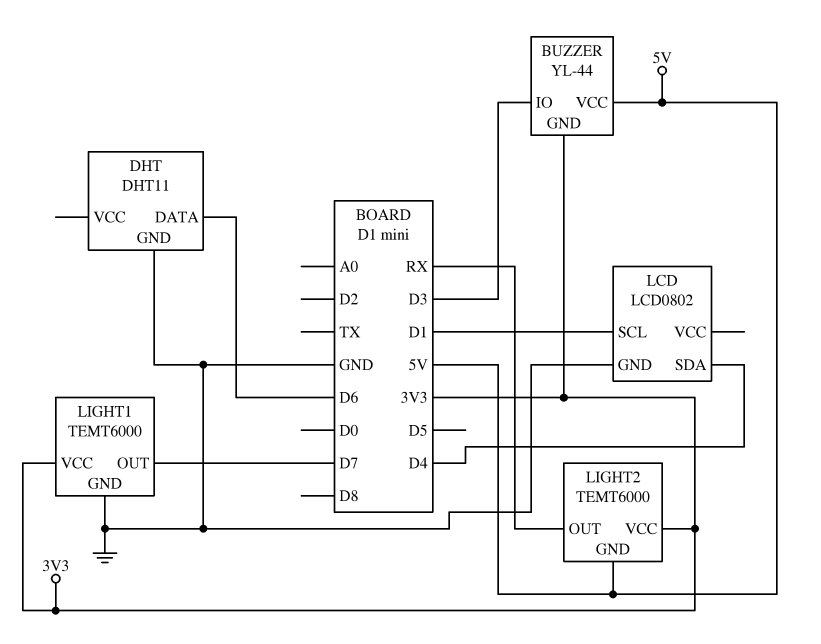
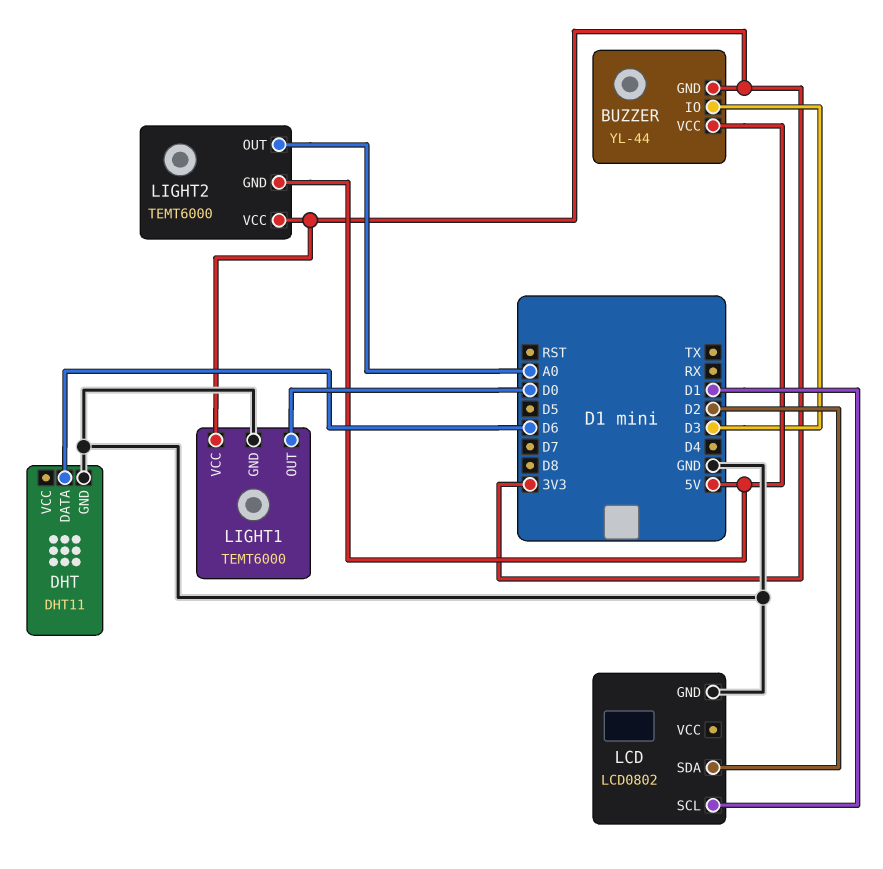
LCD pin SDA: D4 -> D2
LIGHT1 pin OUT: D7 -> D0
LIGHT2 pin OUT: RX -> A0

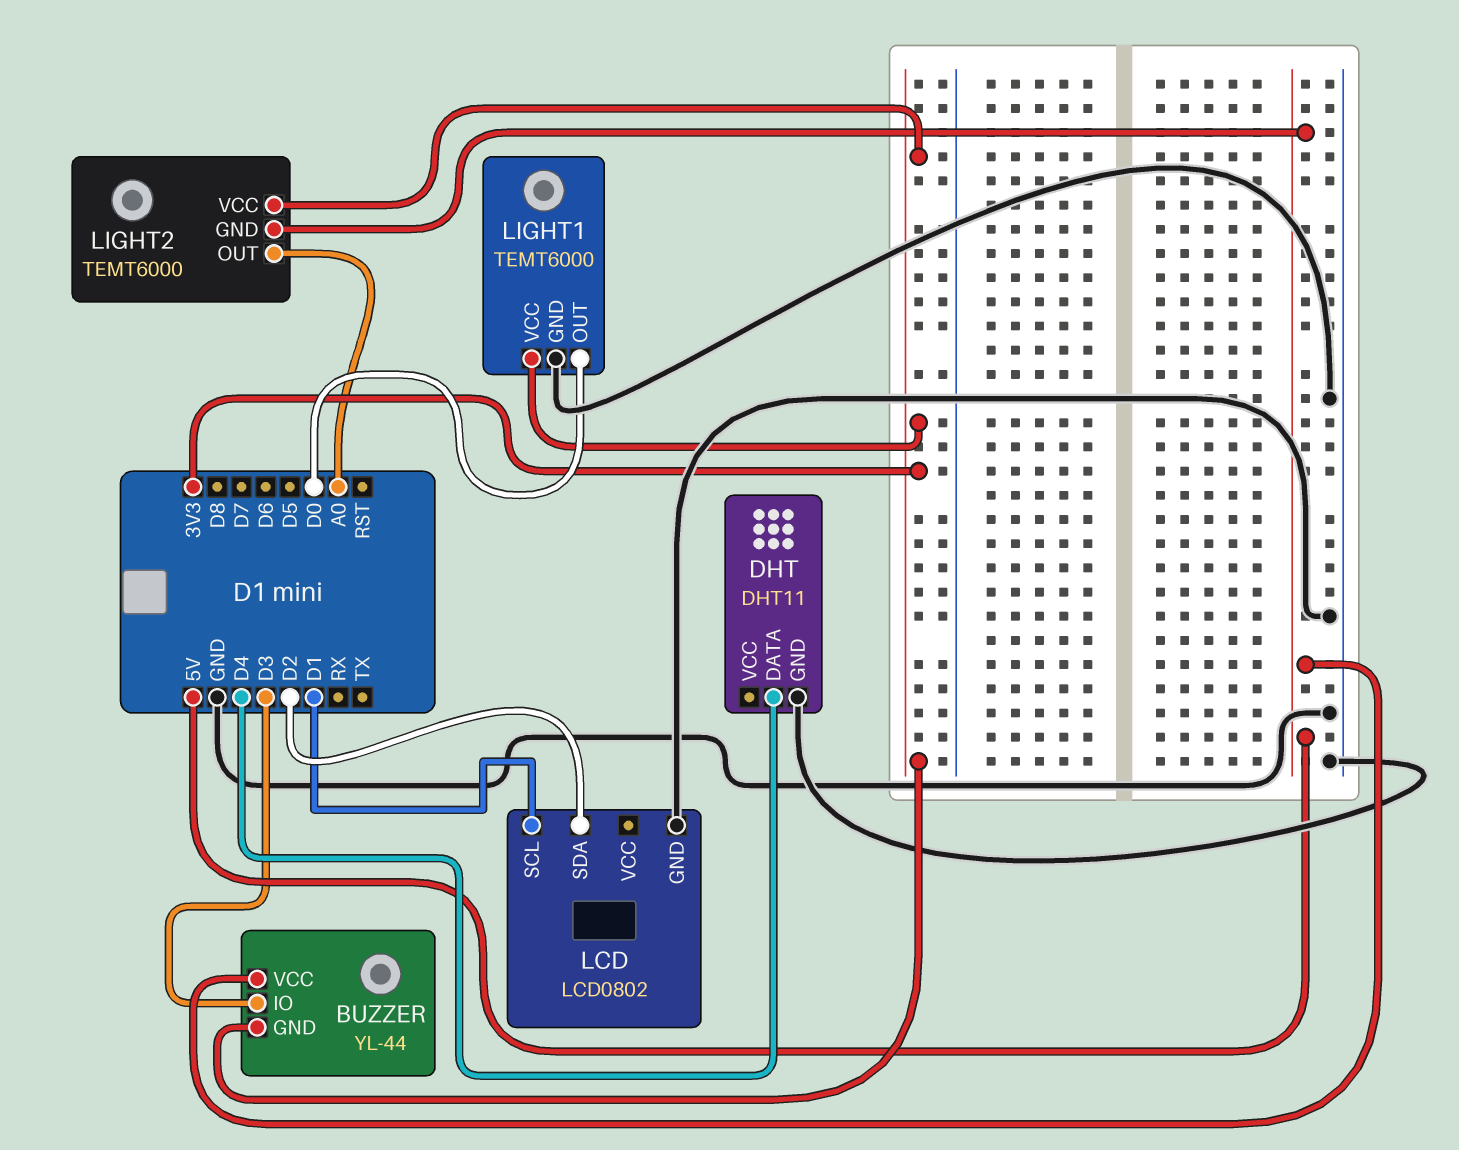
DHT pin DATA: D6 -> D4

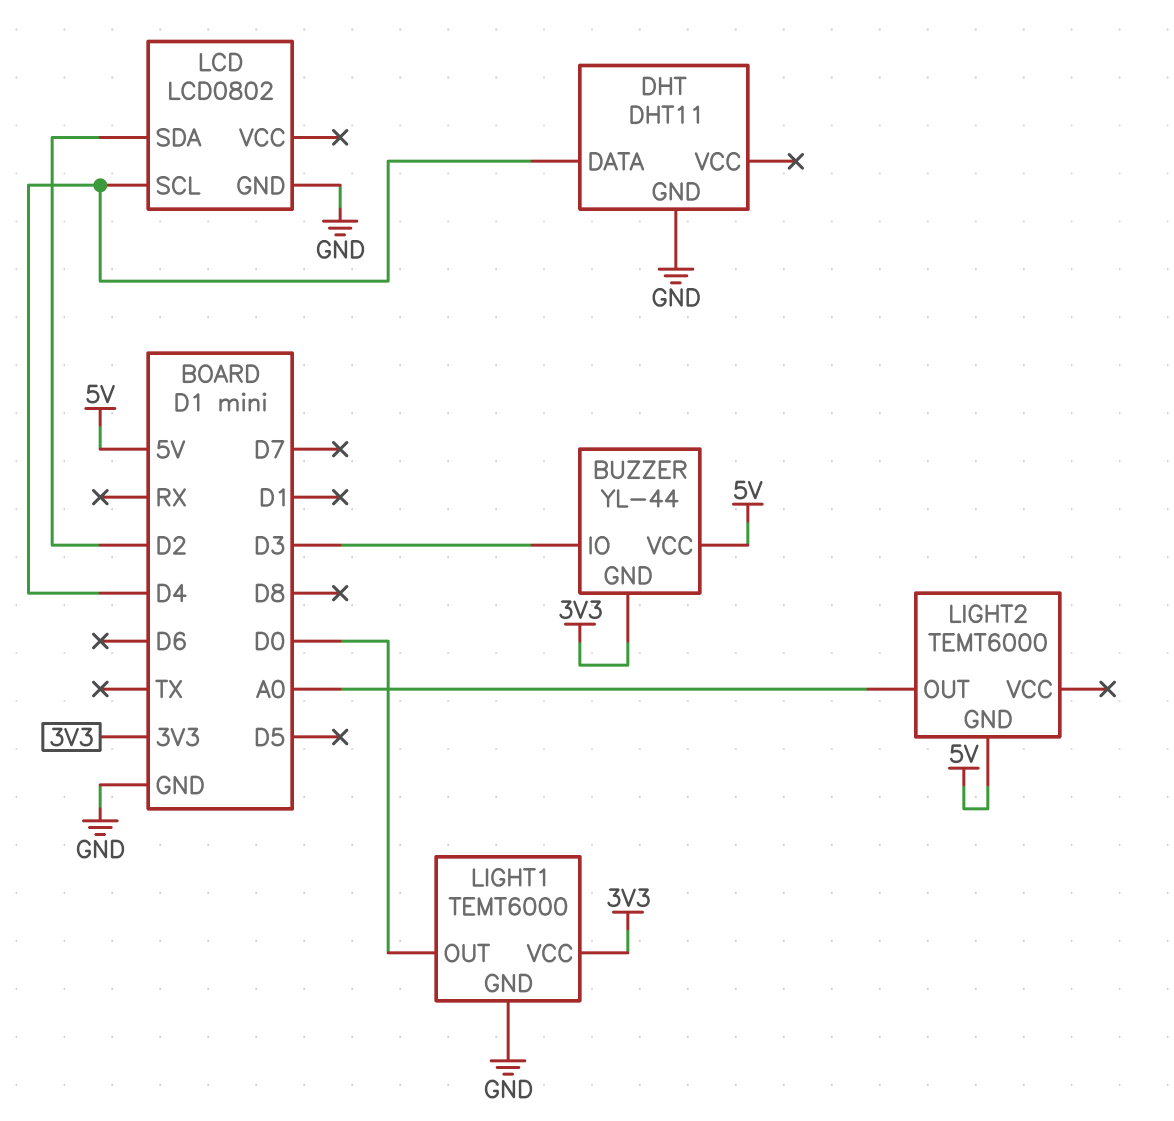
LCD pin SCL: D1 -> D4
LIGHT2 pin VCC: 3V3 -> none

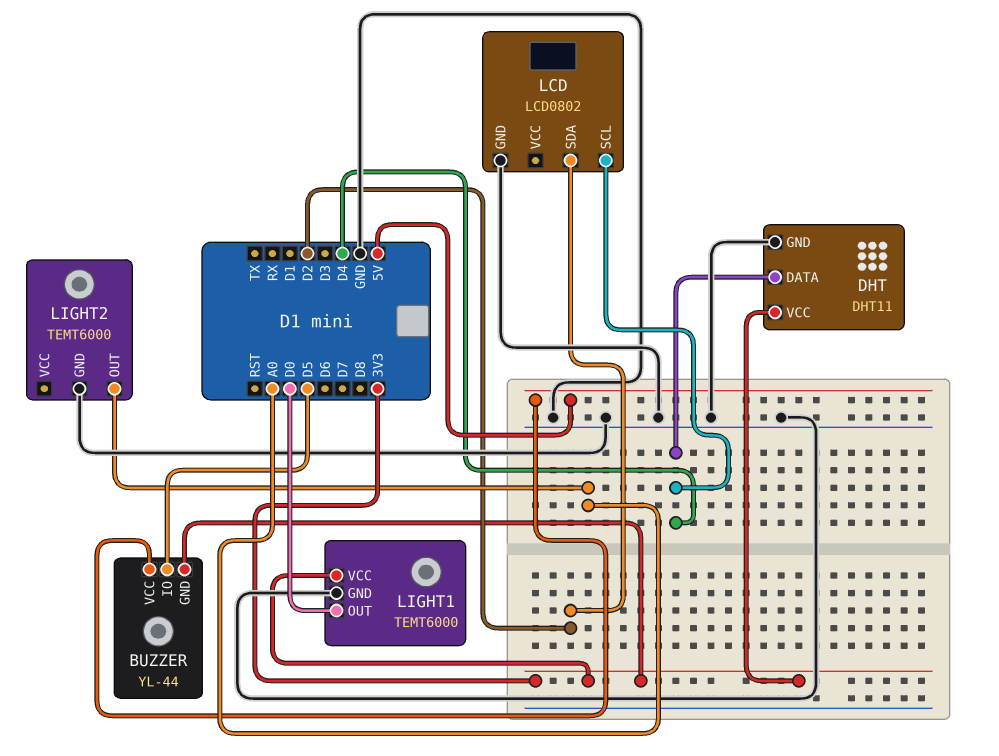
BUZZER pin IO: D3 -> D5
DHT pin VCC: none -> 3V3
LIGHT2 pin GND: 5V -> GND

